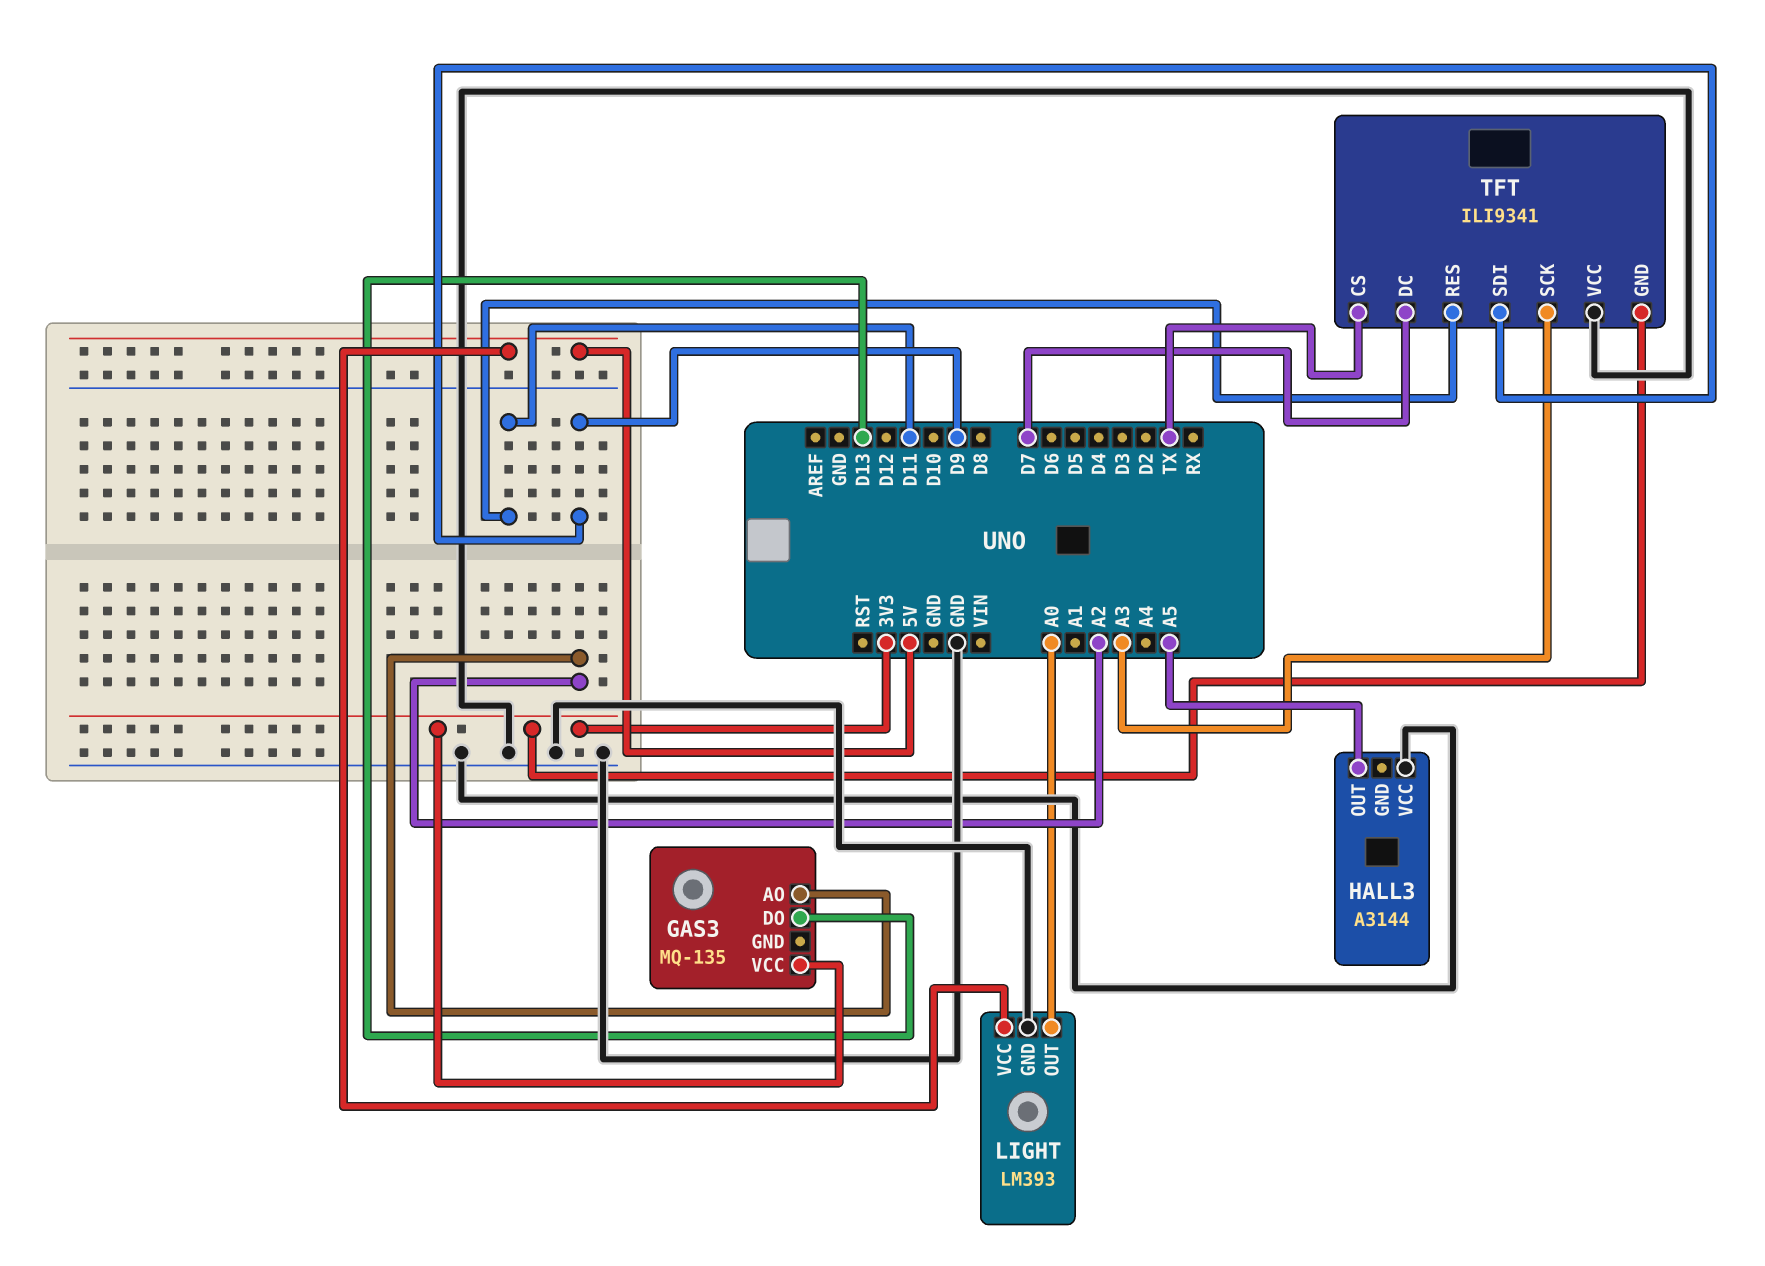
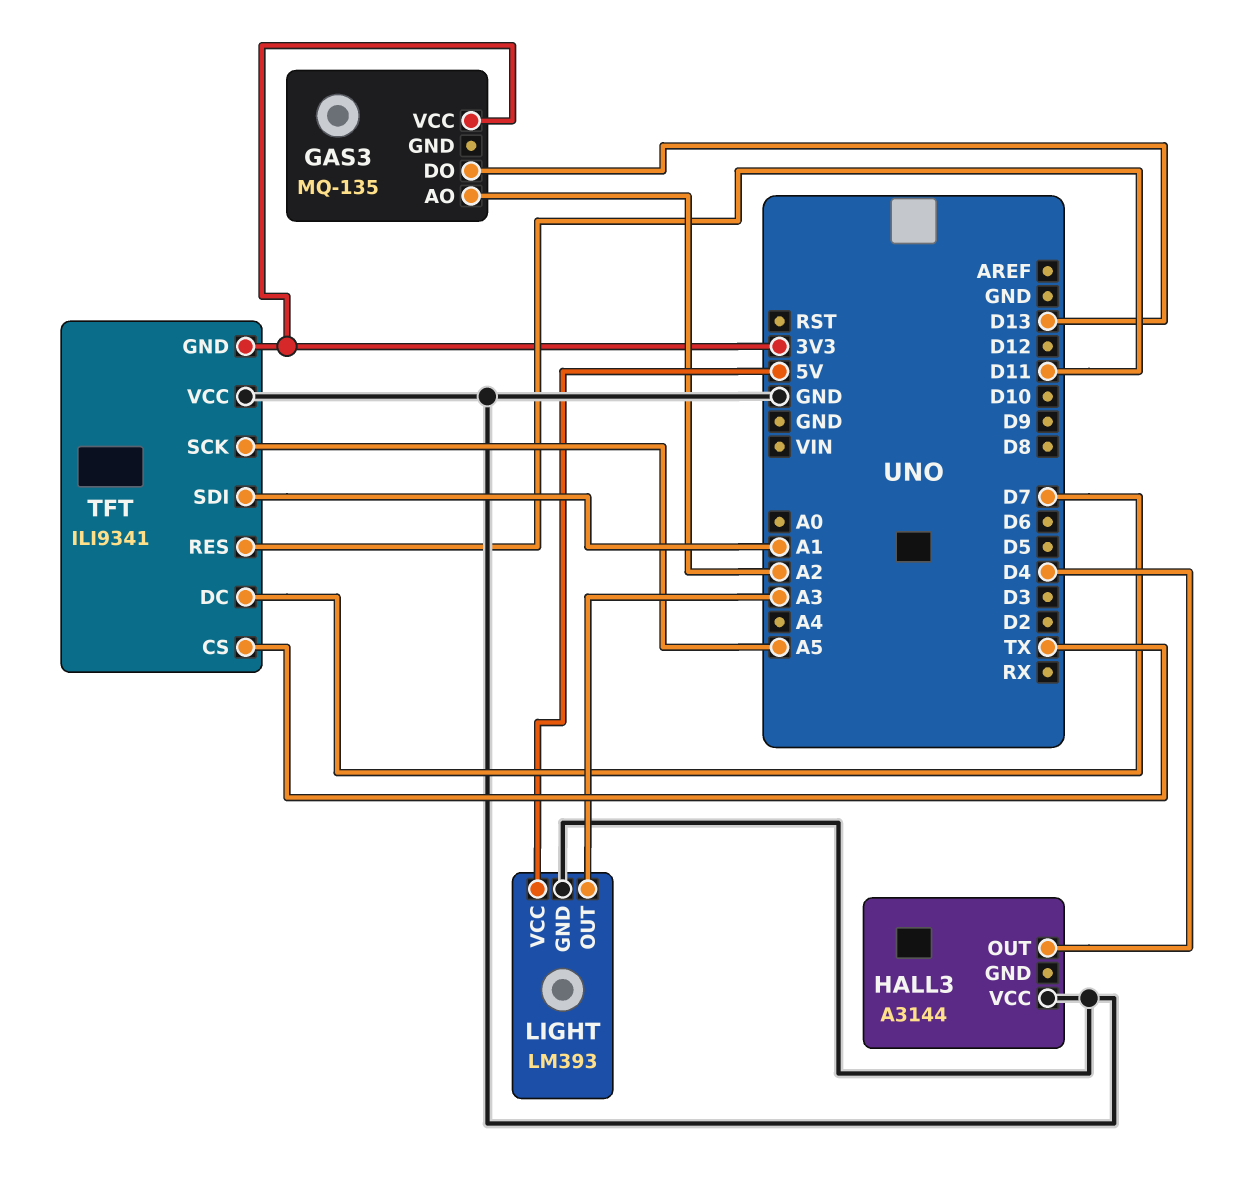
HALL3 pin OUT: A5 -> D4
LIGHT pin OUT: A0 -> A3
TFT pin SCK: A3 -> A5
TFT pin SDI: D9 -> A1

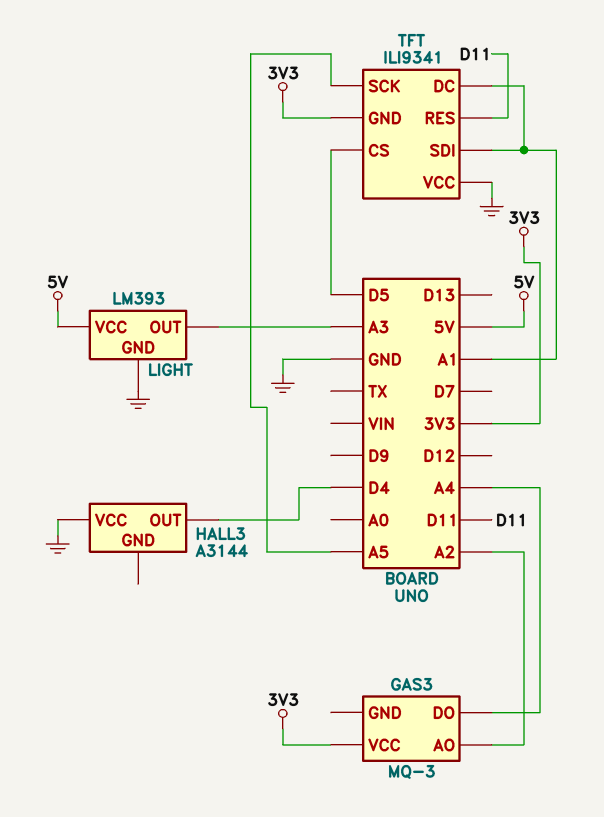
GAS3: MQ-135 -> MQ-3
GAS3 pin DO: D13 -> A4
TFT pin CS: TX -> D5
TFT pin DC: D7 -> A1

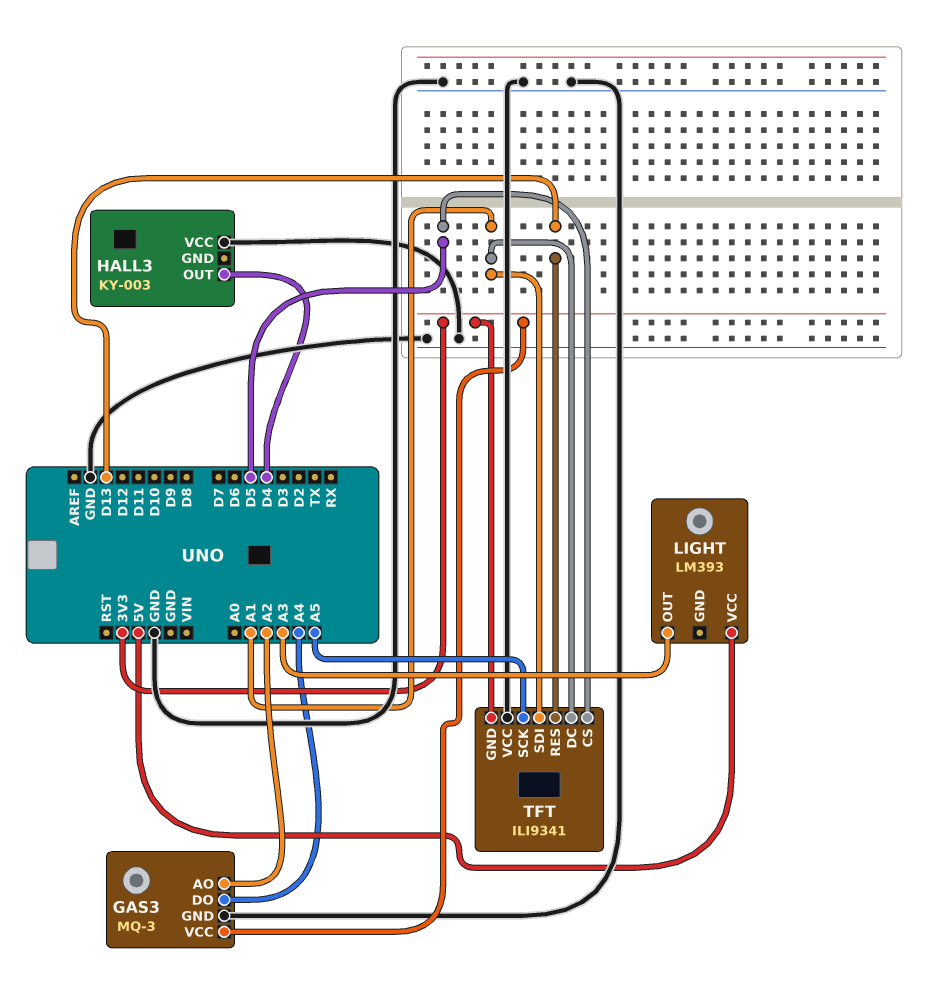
GAS3 pin GND: none -> GND
HALL3: A3144 -> KY-003
LIGHT pin GND: GND -> none
TFT pin RES: D11 -> D13

